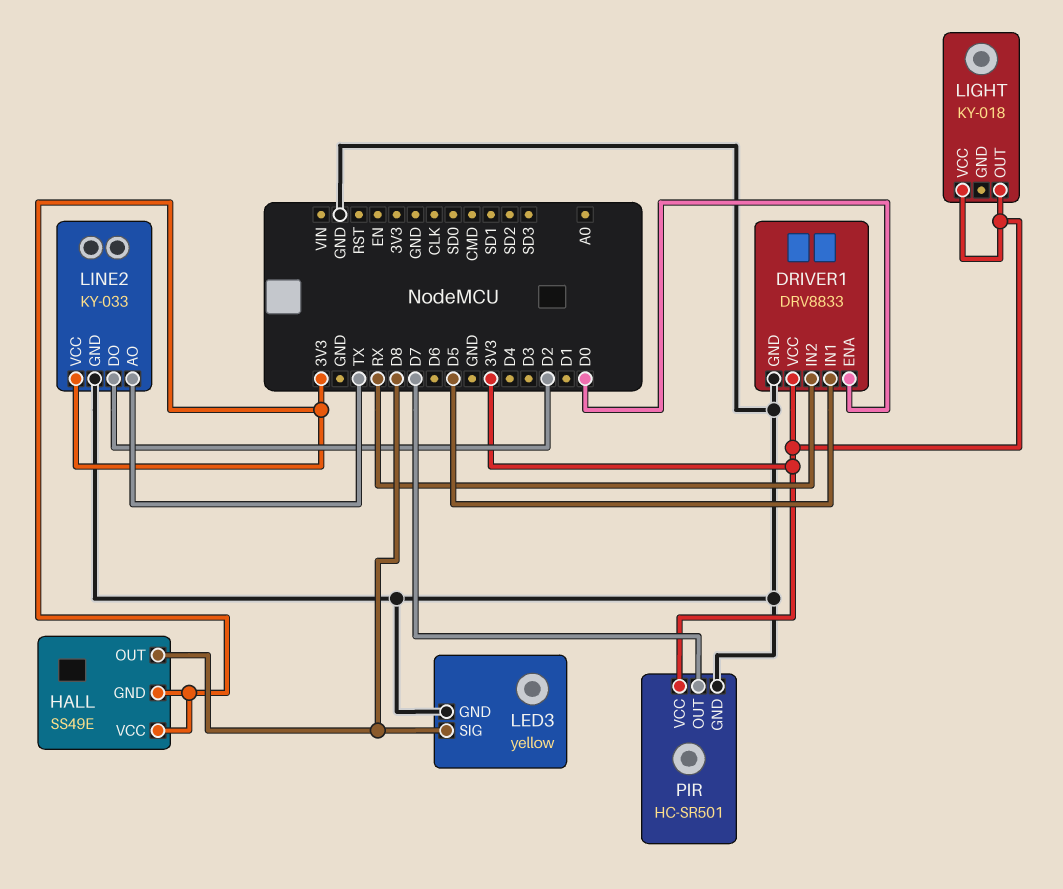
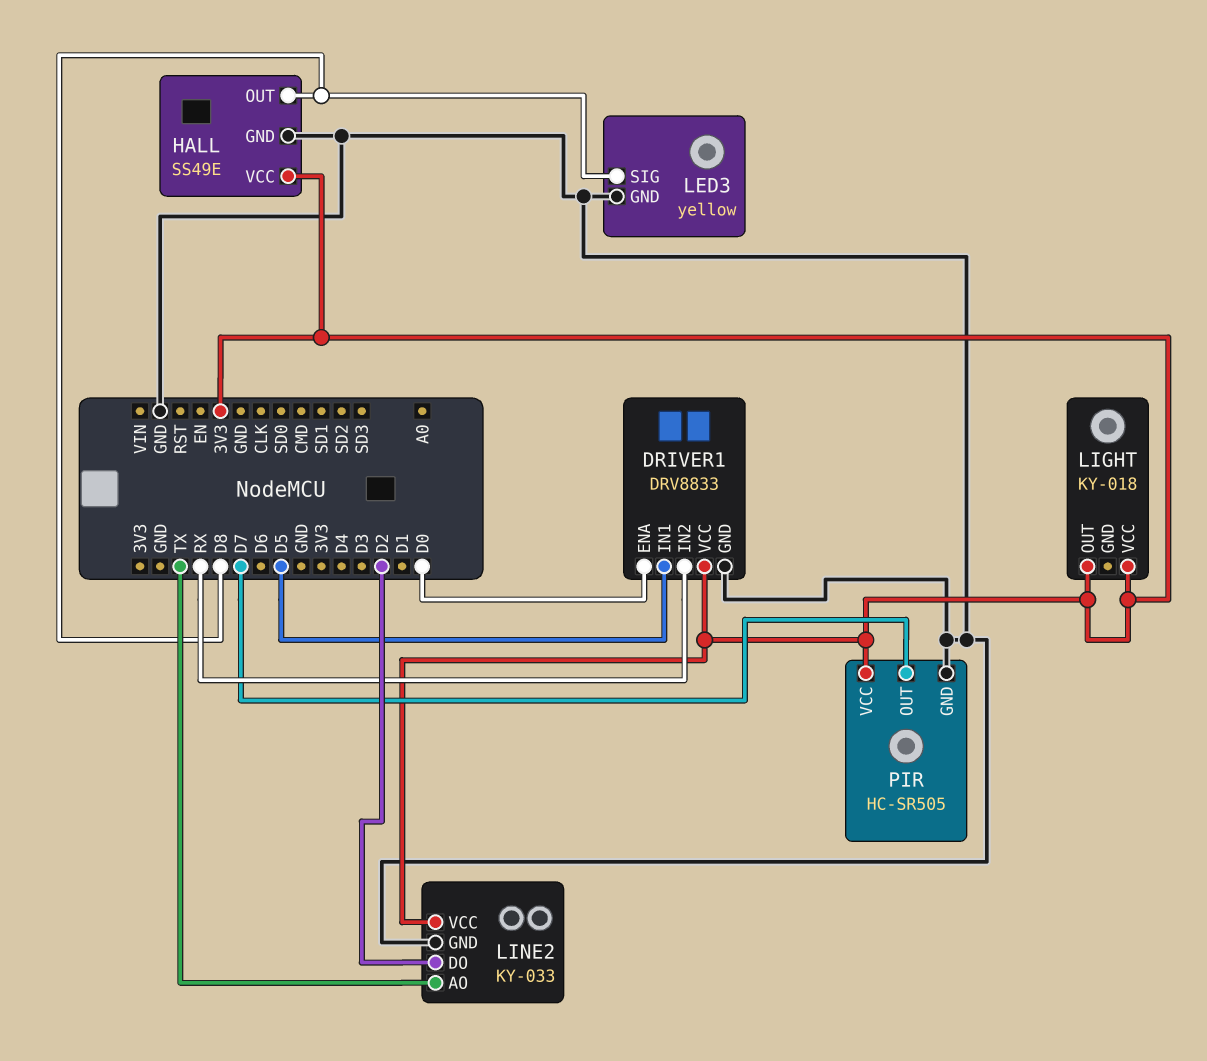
HALL pin GND: 3V3 -> GND
PIR: HC-SR501 -> HC-SR505

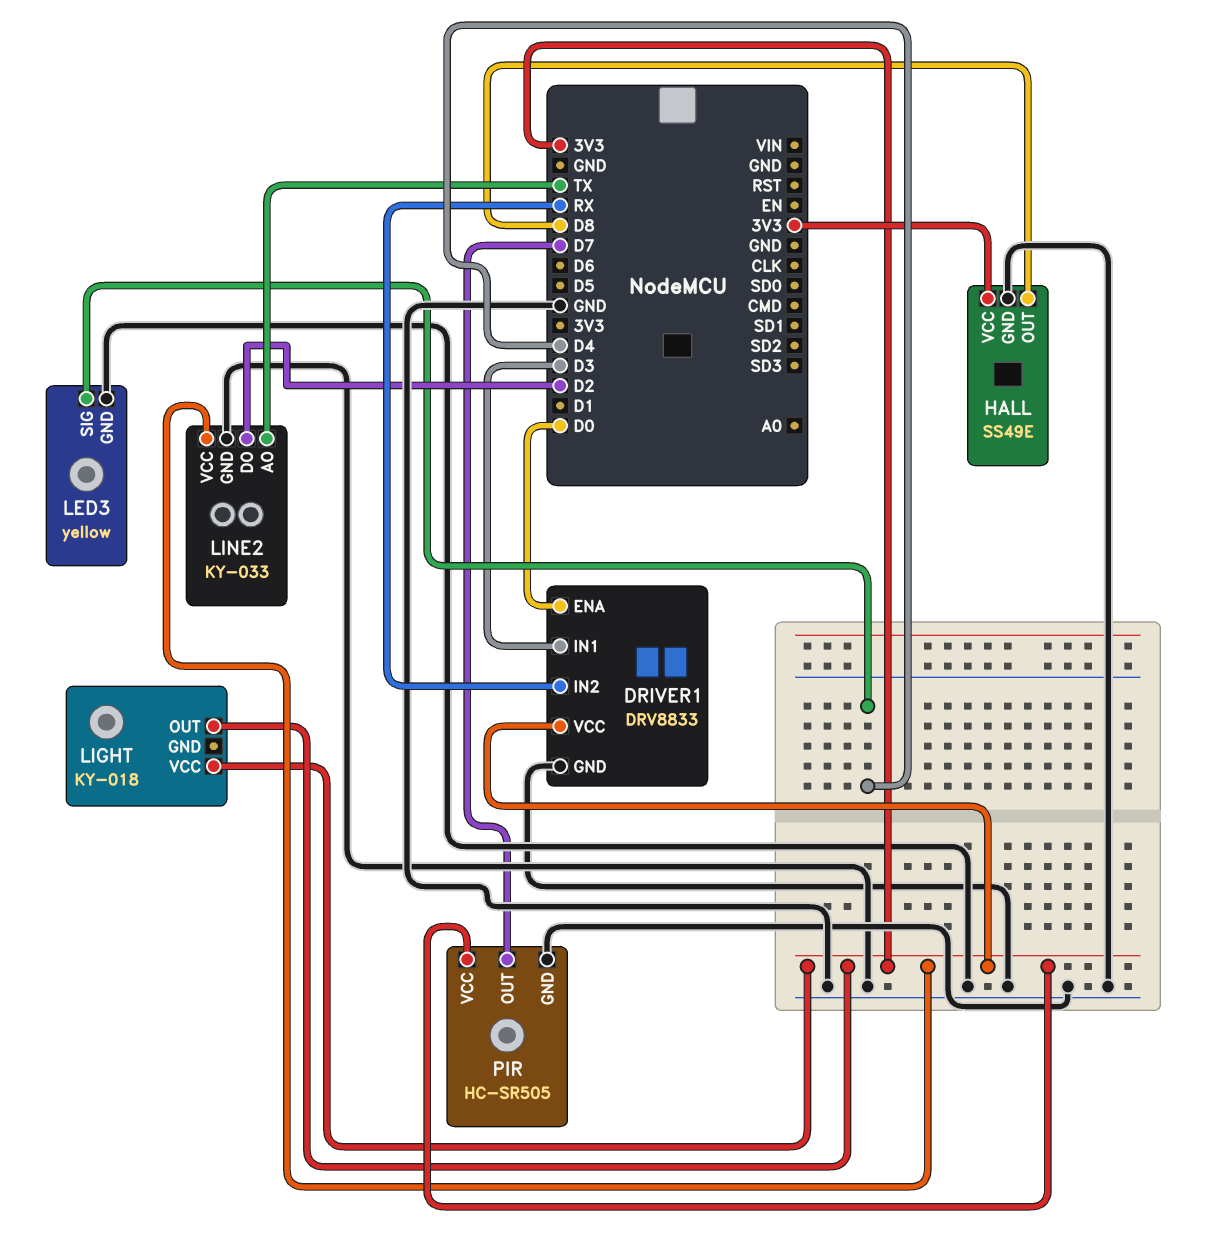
DRIVER1 pin IN1: D5 -> D3
LED3 pin SIG: D8 -> D4

